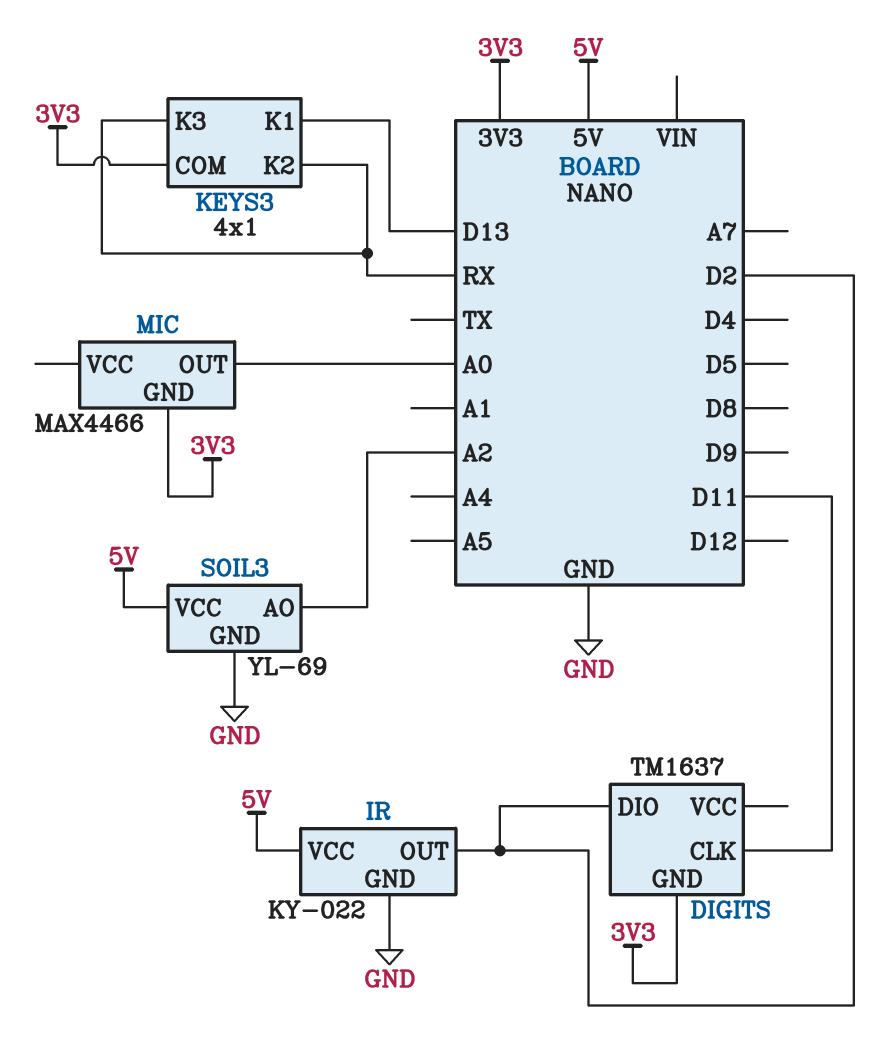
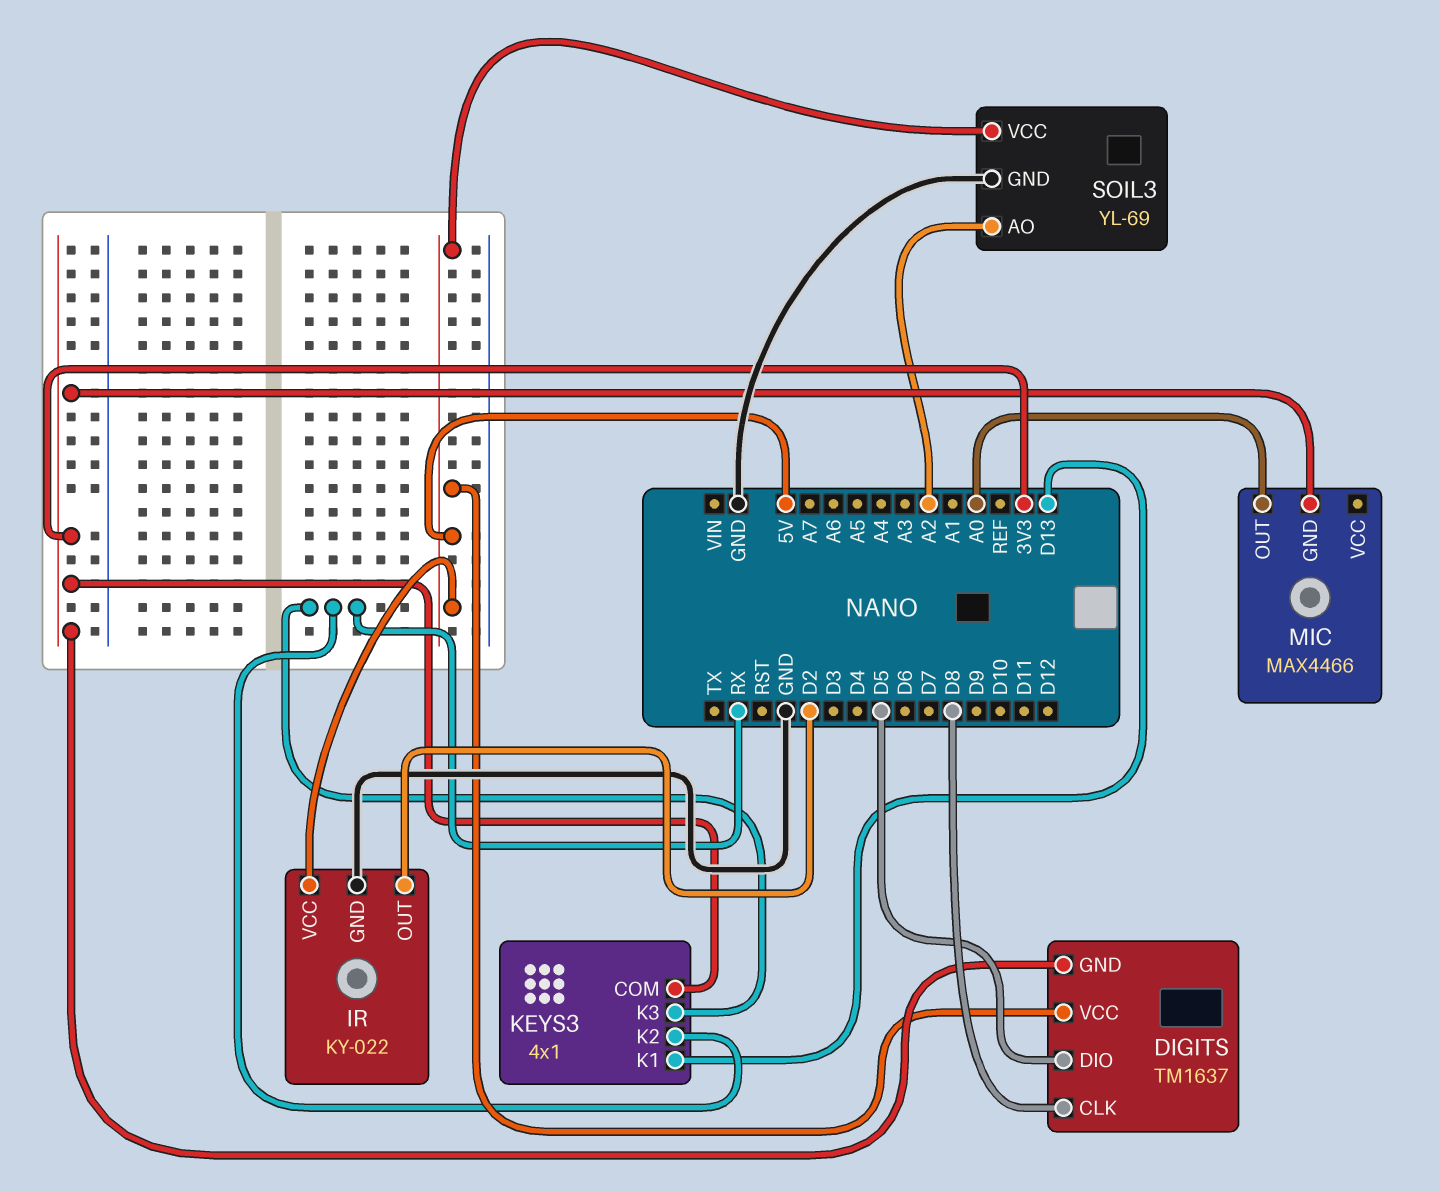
DIGITS pin CLK: D11 -> D8
DIGITS pin DIO: D2 -> D5
DIGITS pin VCC: none -> 5V

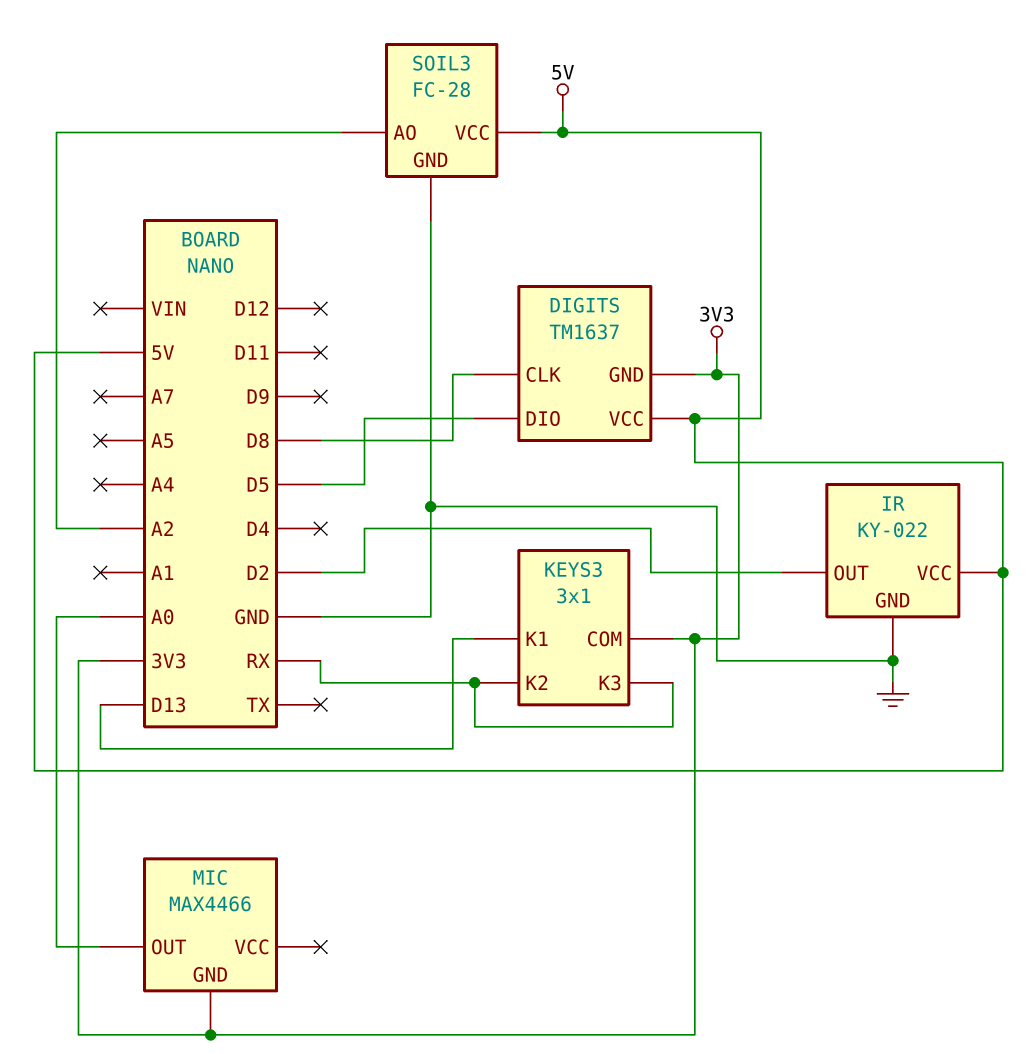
KEYS3: 4x1 -> 3x1
SOIL3: YL-69 -> FC-28

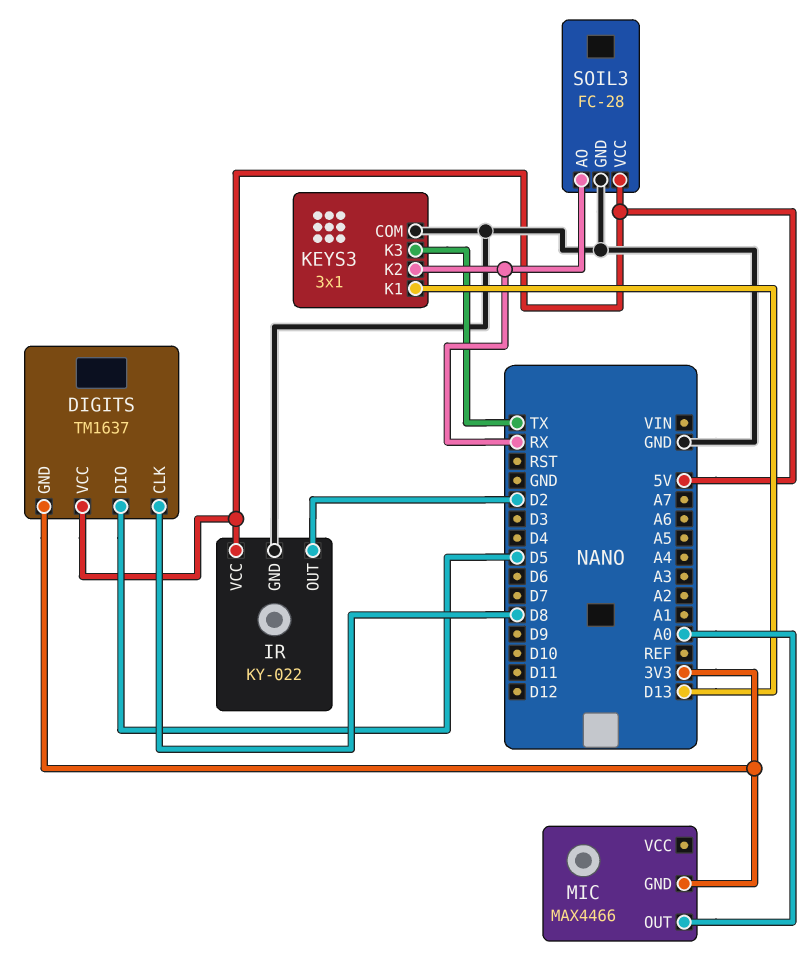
KEYS3 pin COM: 3V3 -> GND
KEYS3 pin K3: RX -> TX
SOIL3 pin AO: A2 -> RX

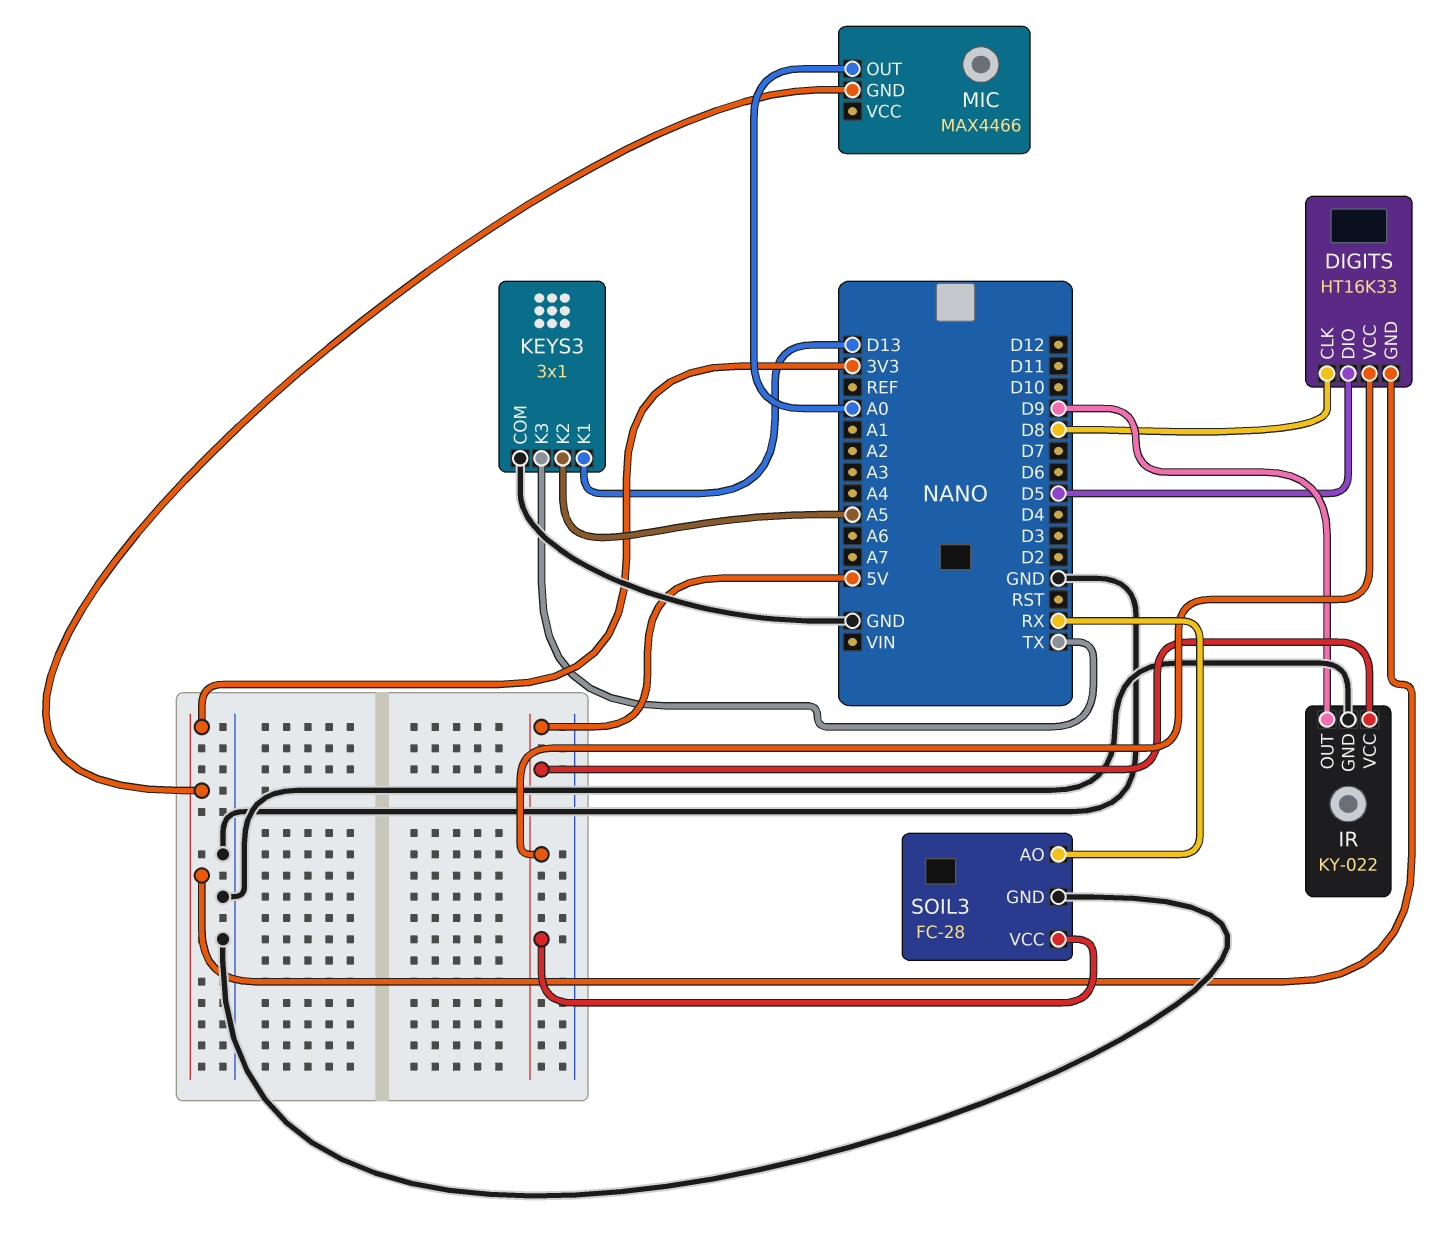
DIGITS: TM1637 -> HT16K33
IR pin OUT: D2 -> D9
KEYS3 pin K2: RX -> A5

